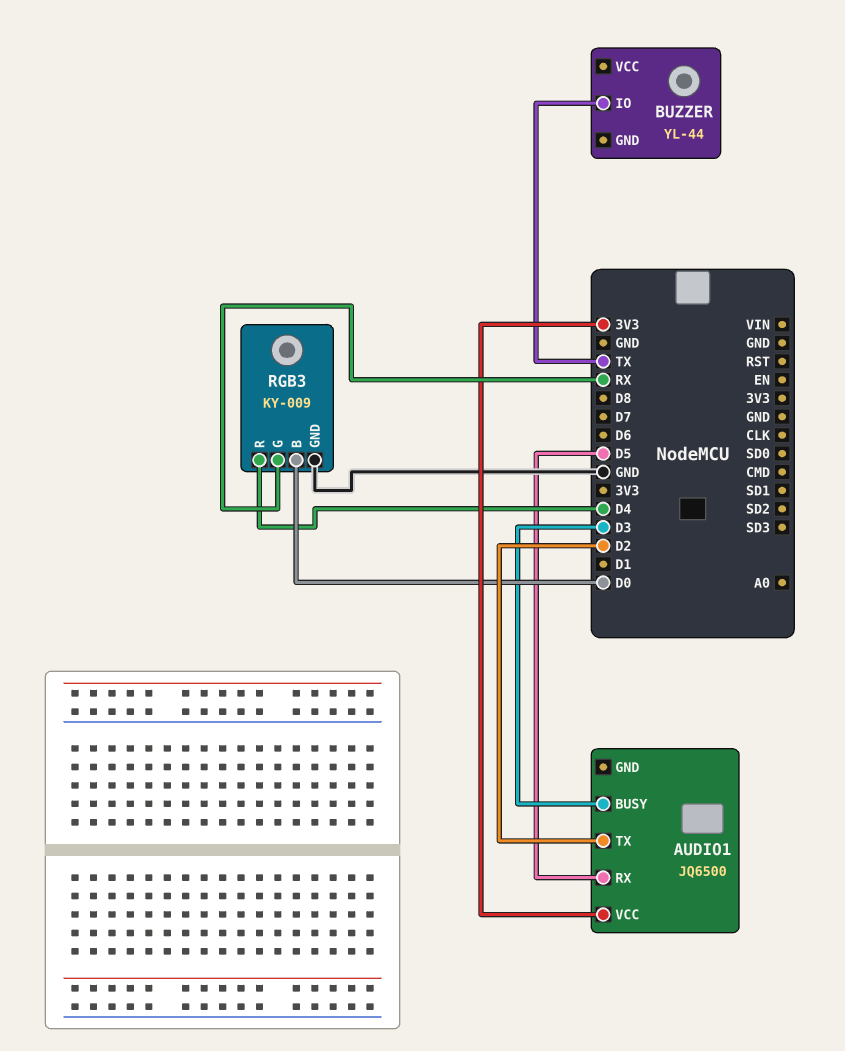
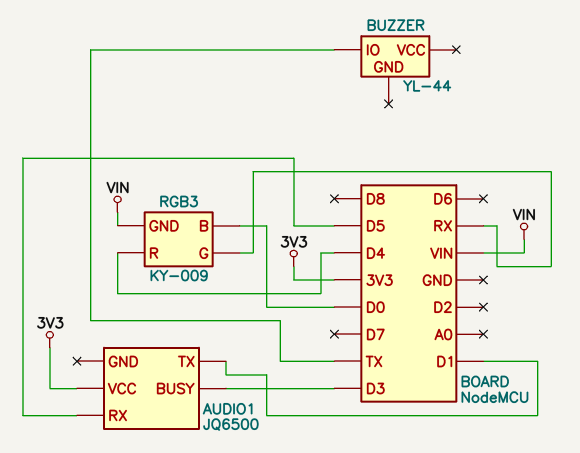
AUDIO1 pin TX: D2 -> D1
RGB3 pin GND: GND -> VIN

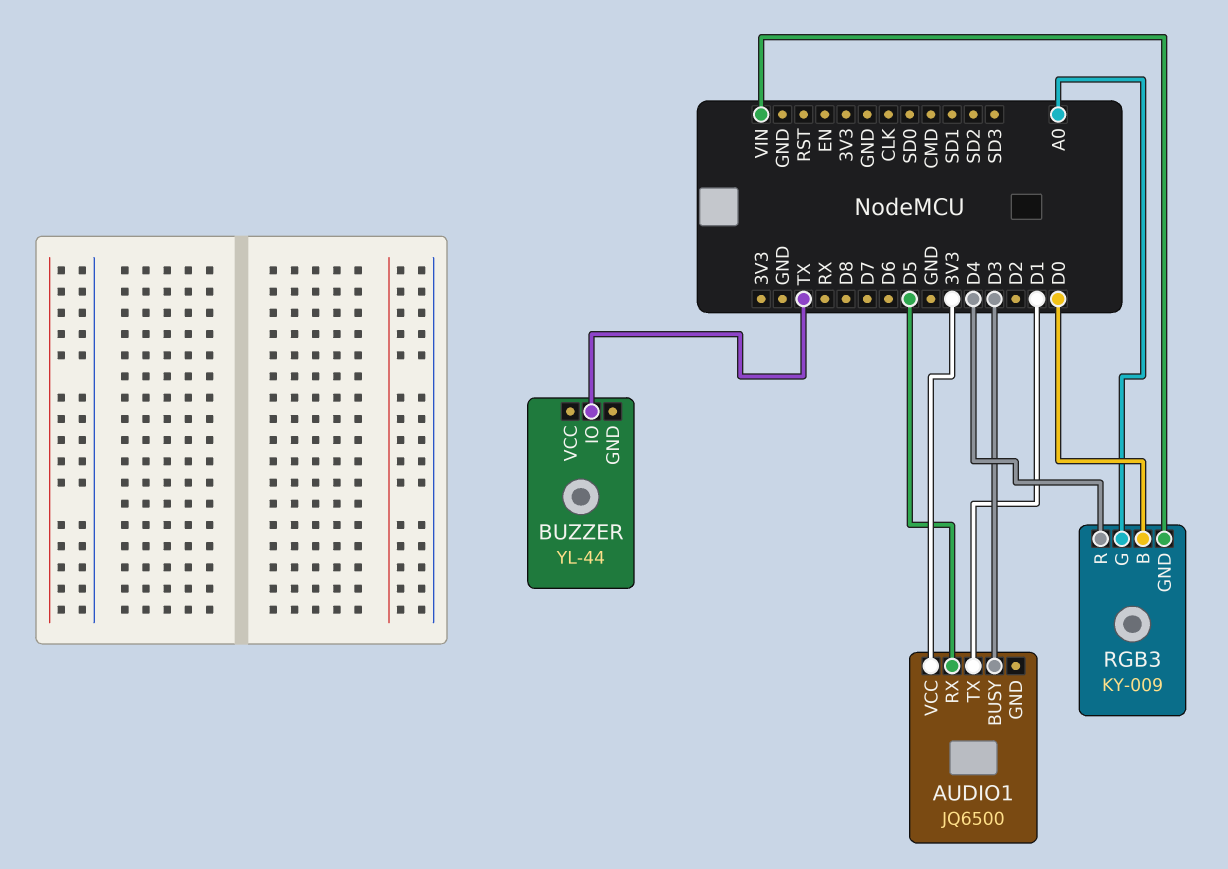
RGB3 pin G: RX -> A0

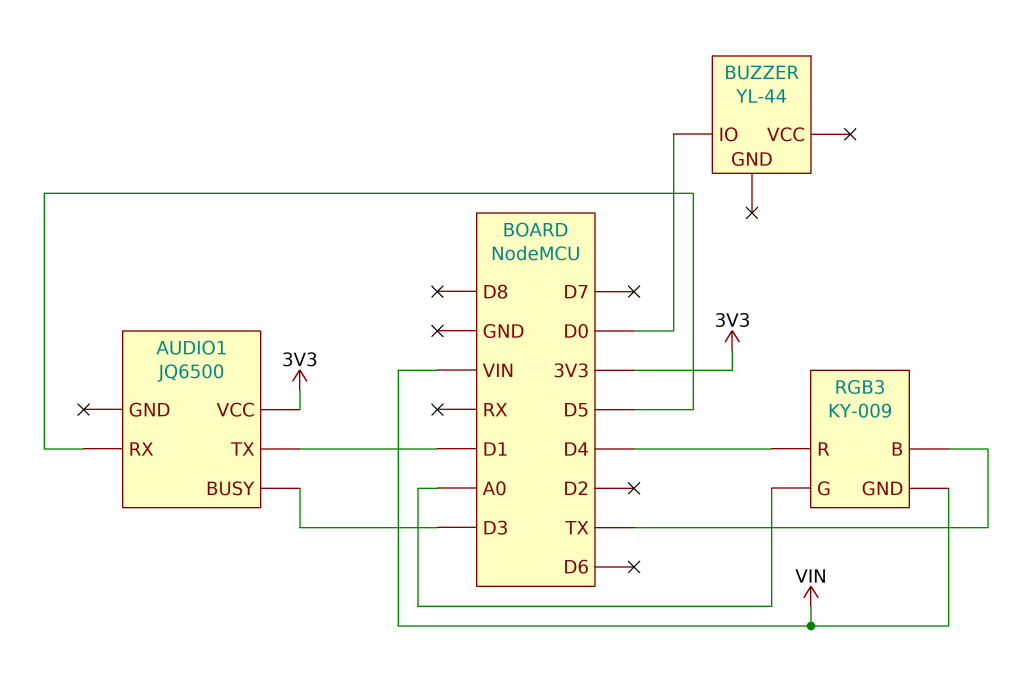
BUZZER pin IO: TX -> D0
RGB3 pin B: D0 -> TX

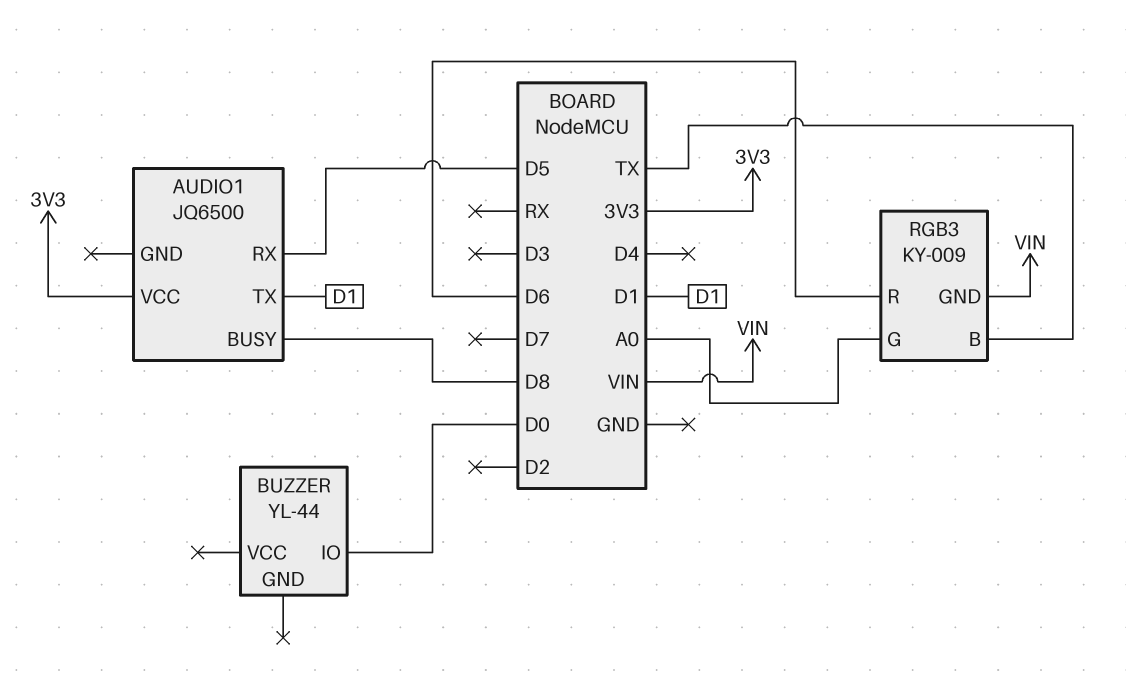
AUDIO1 pin BUSY: D3 -> D8
RGB3 pin R: D4 -> D6

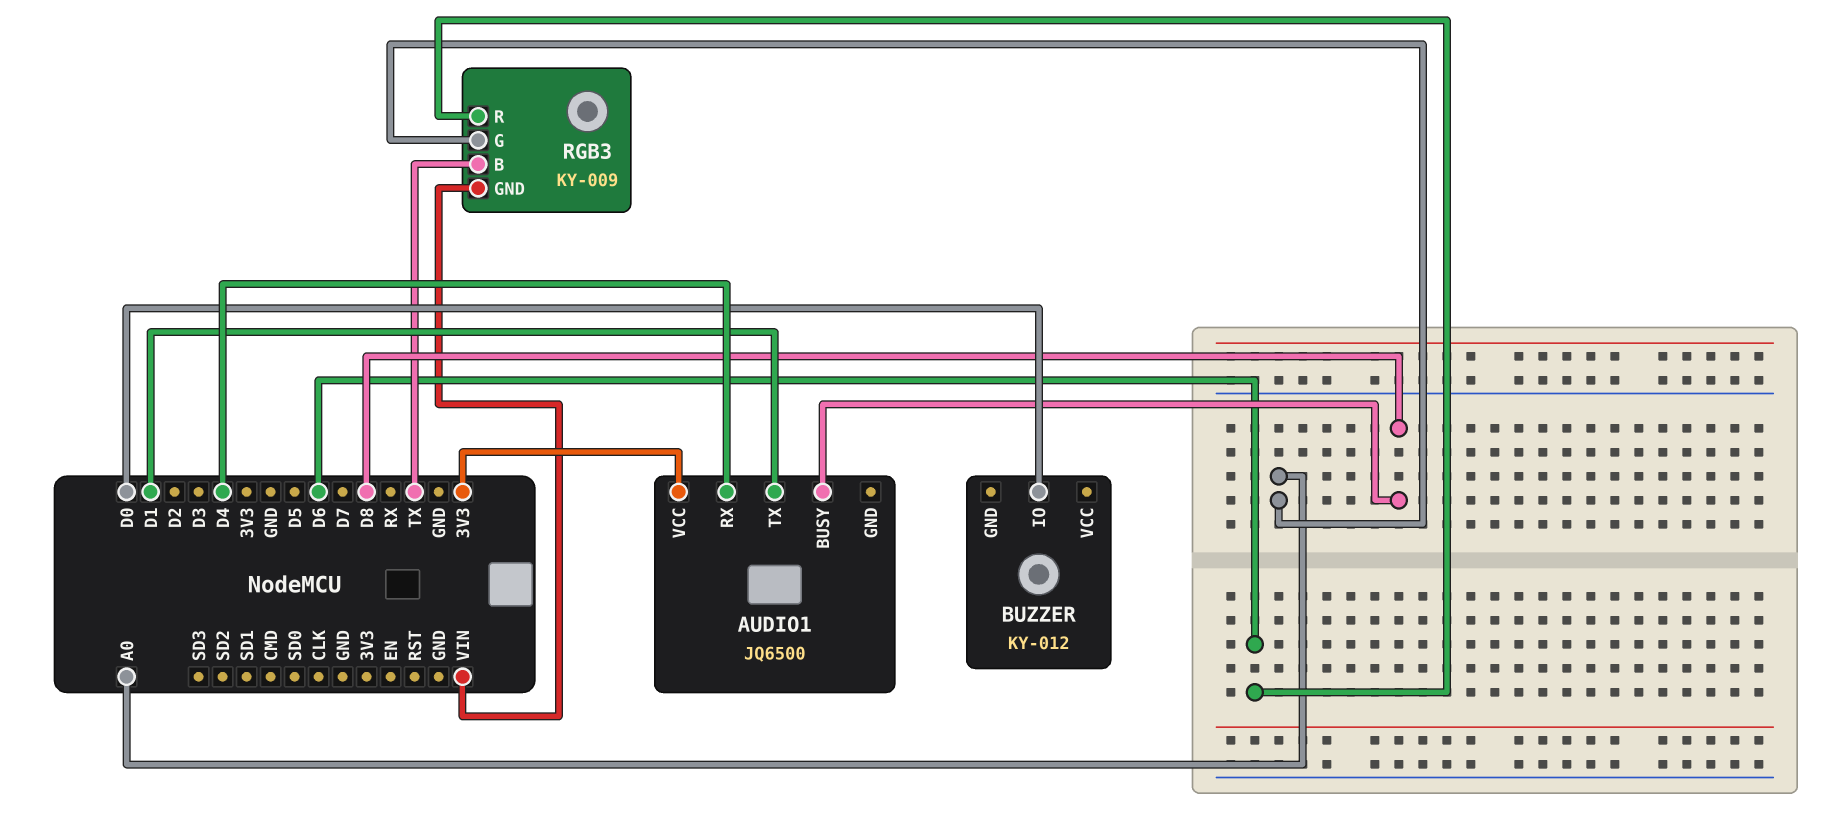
AUDIO1 pin RX: D5 -> D4
BUZZER: YL-44 -> KY-012

